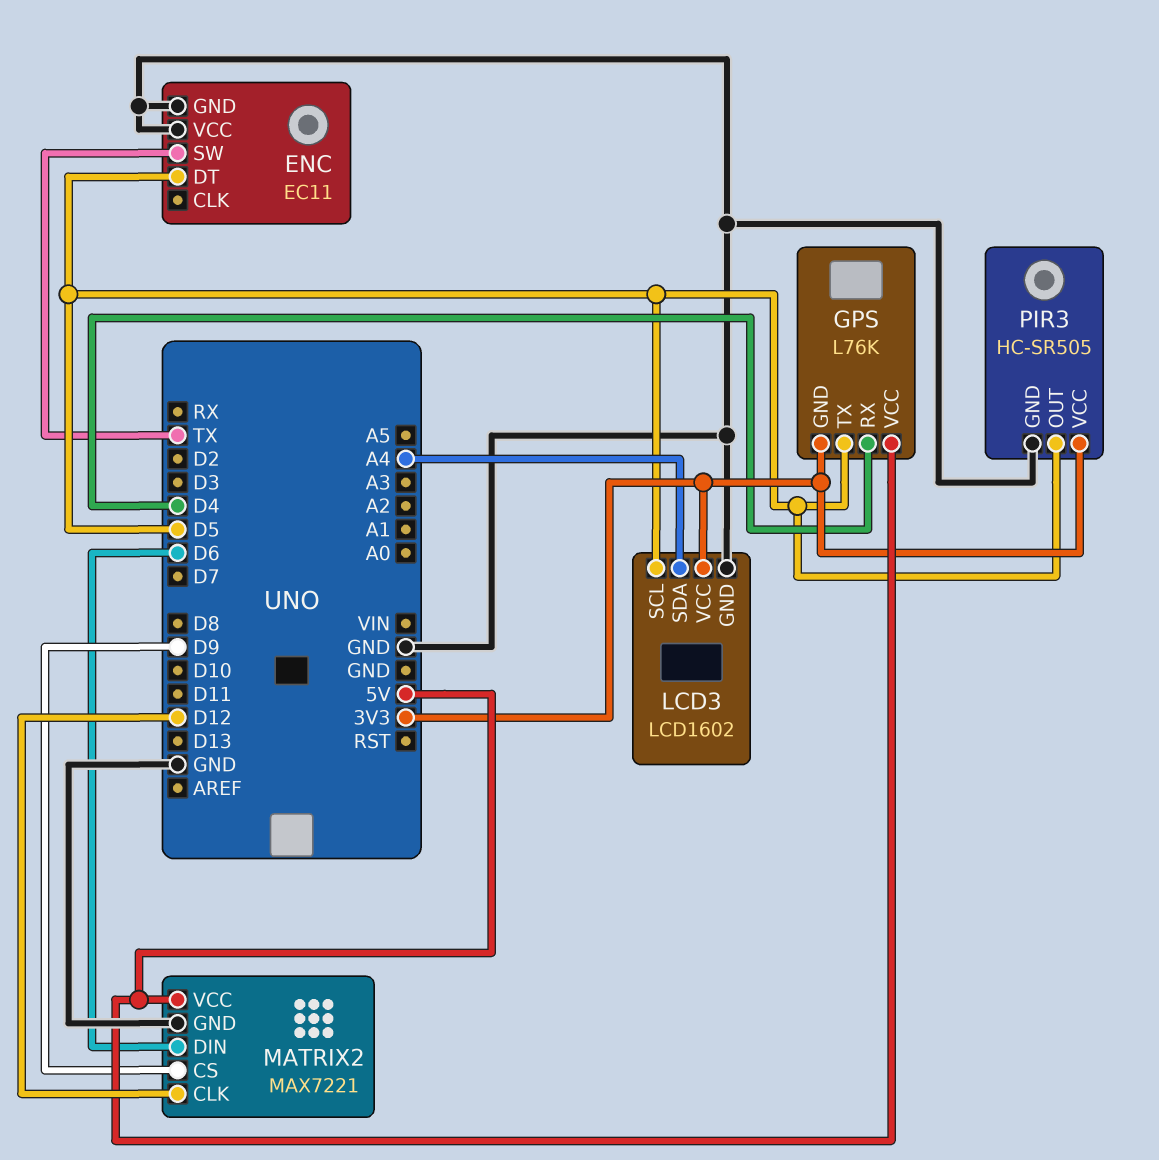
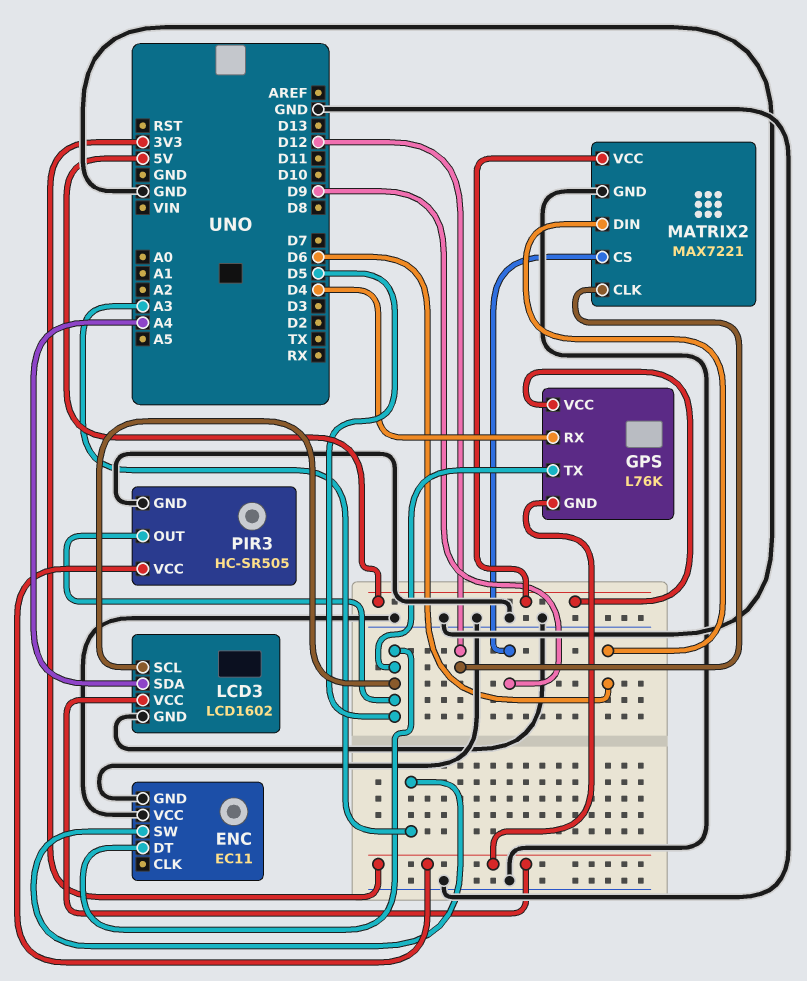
ENC pin SW: TX -> A3

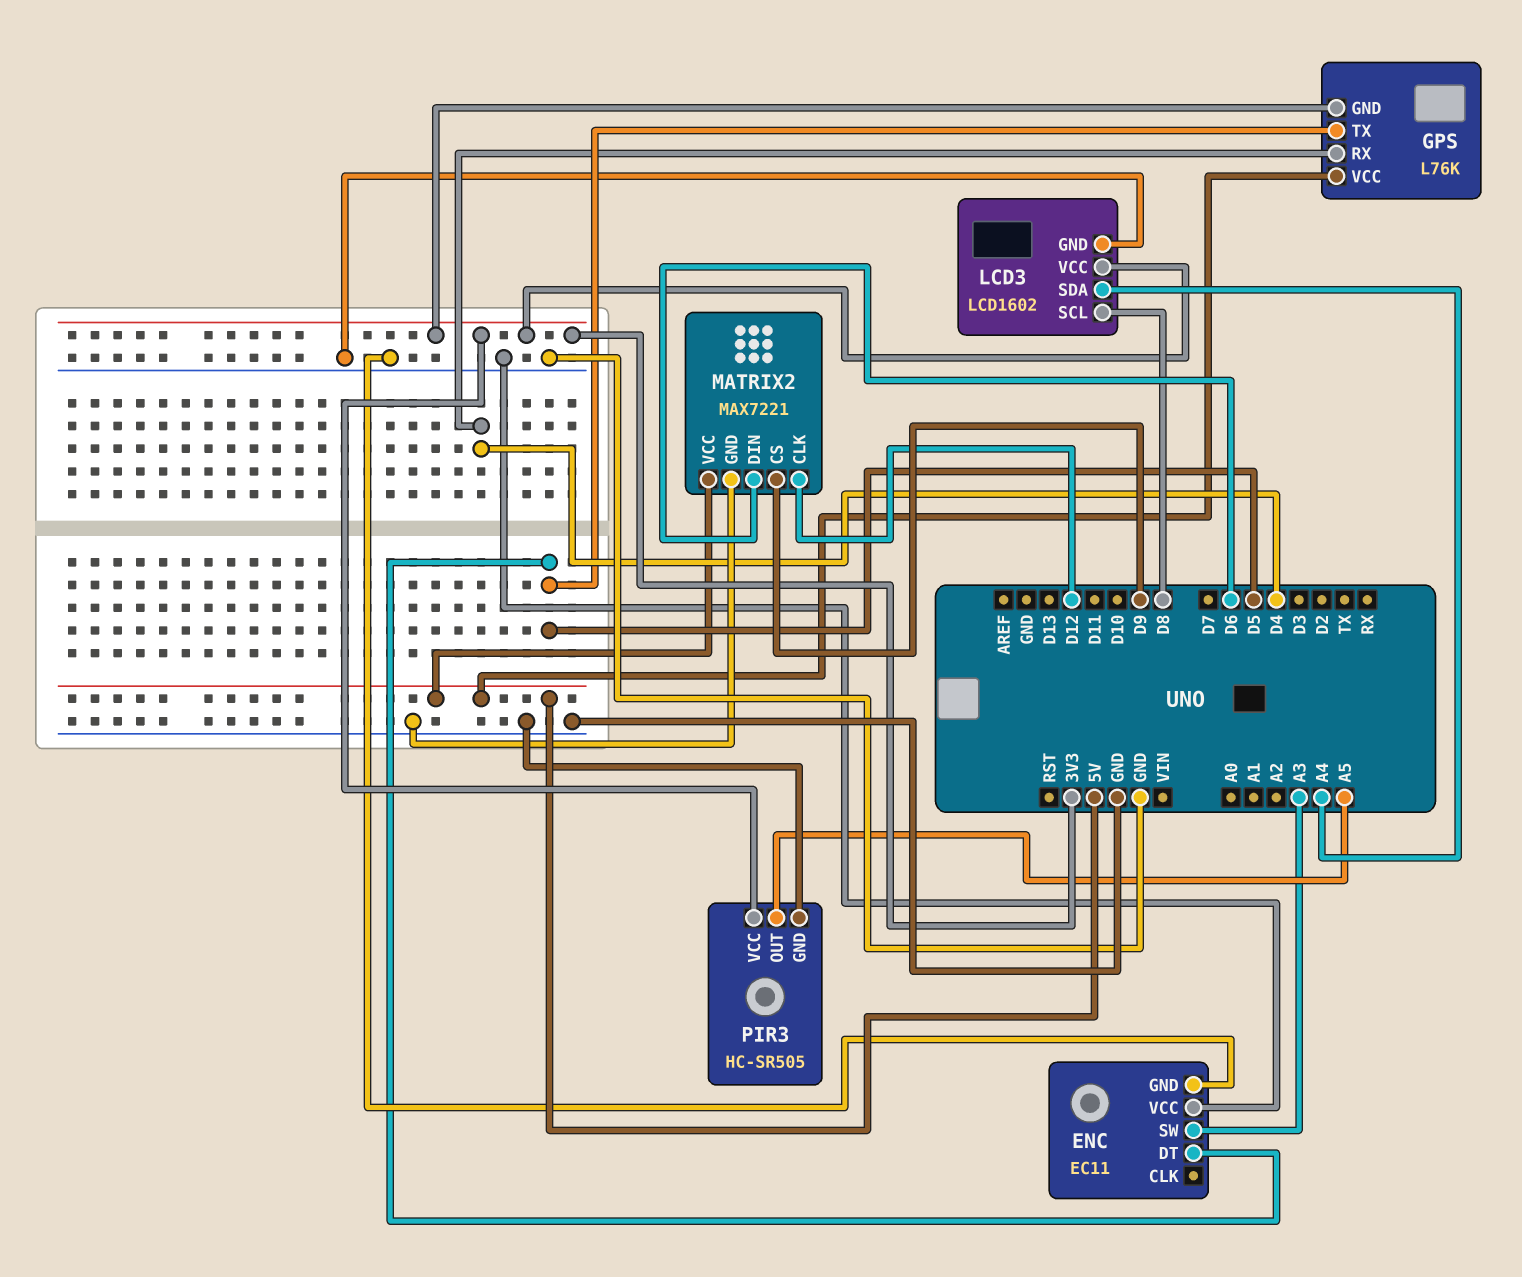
LCD3 pin SCL: D5 -> D8
PIR3 pin OUT: D5 -> A5

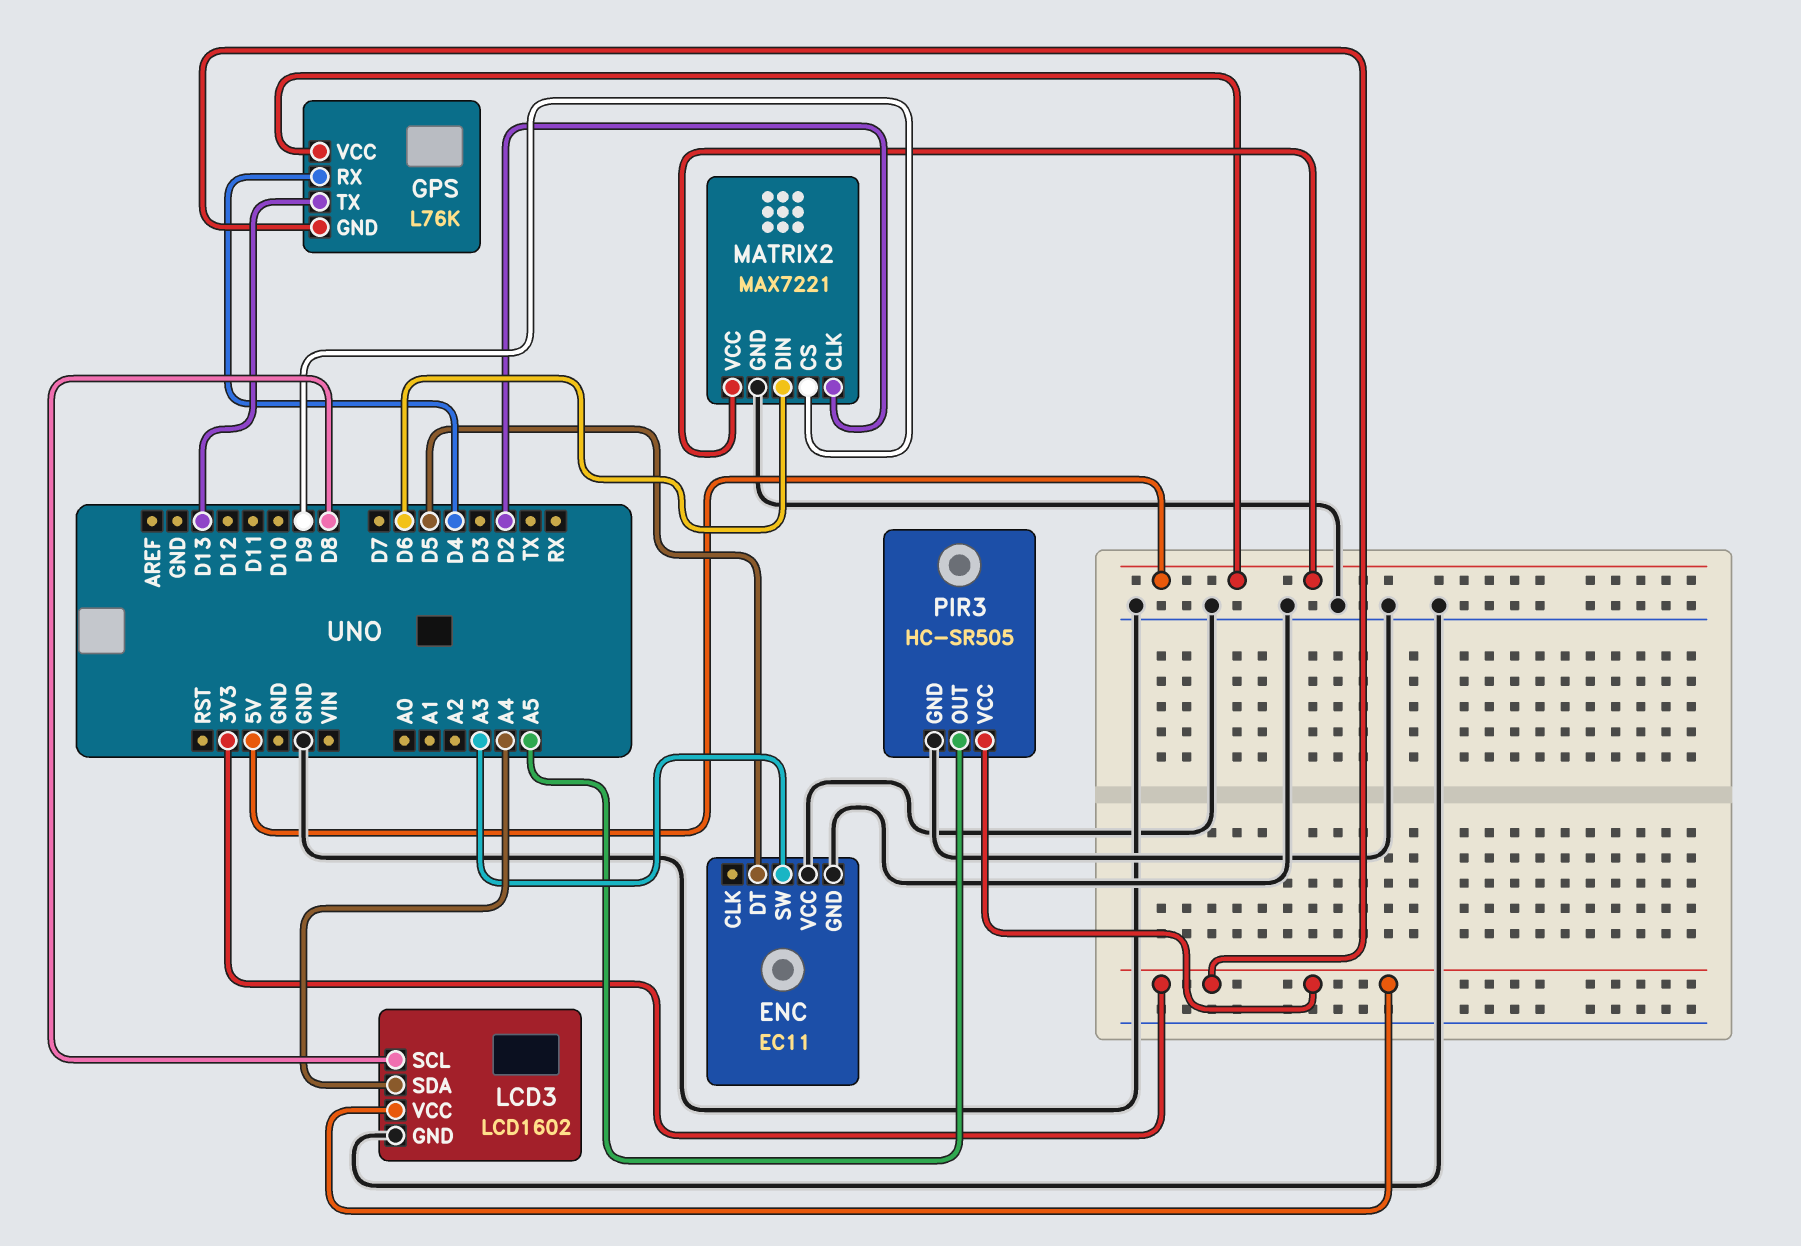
GPS pin TX: D5 -> D13
MATRIX2 pin CLK: D12 -> D2

